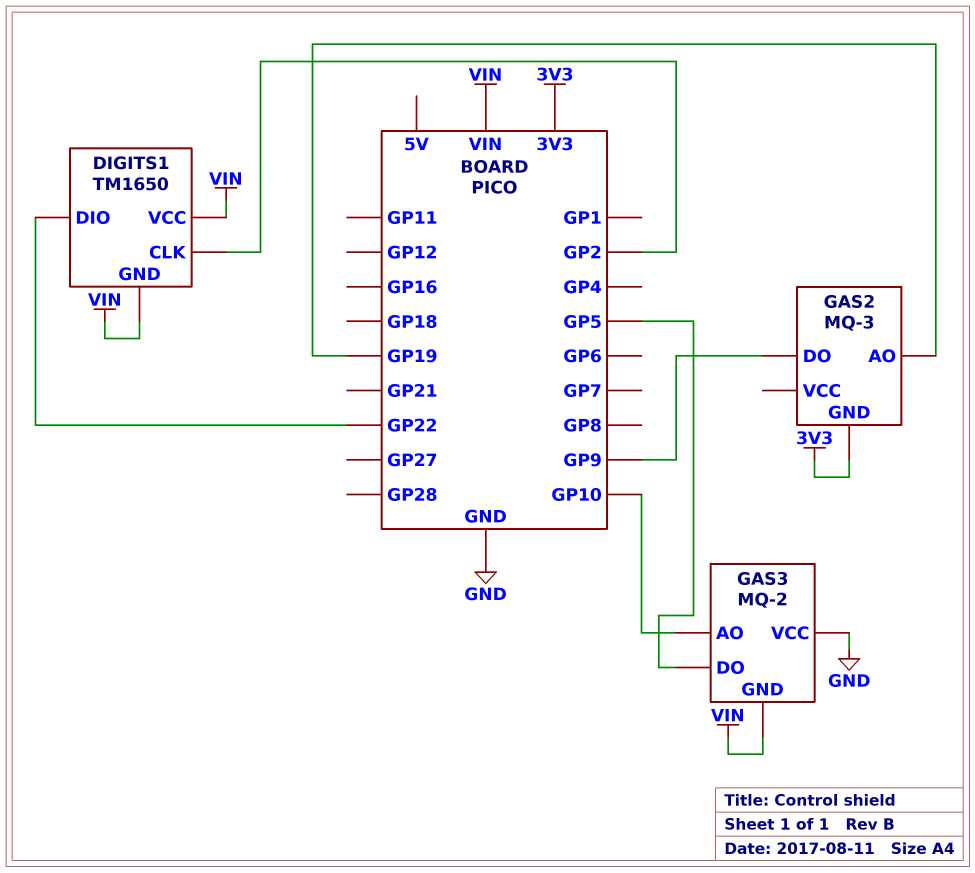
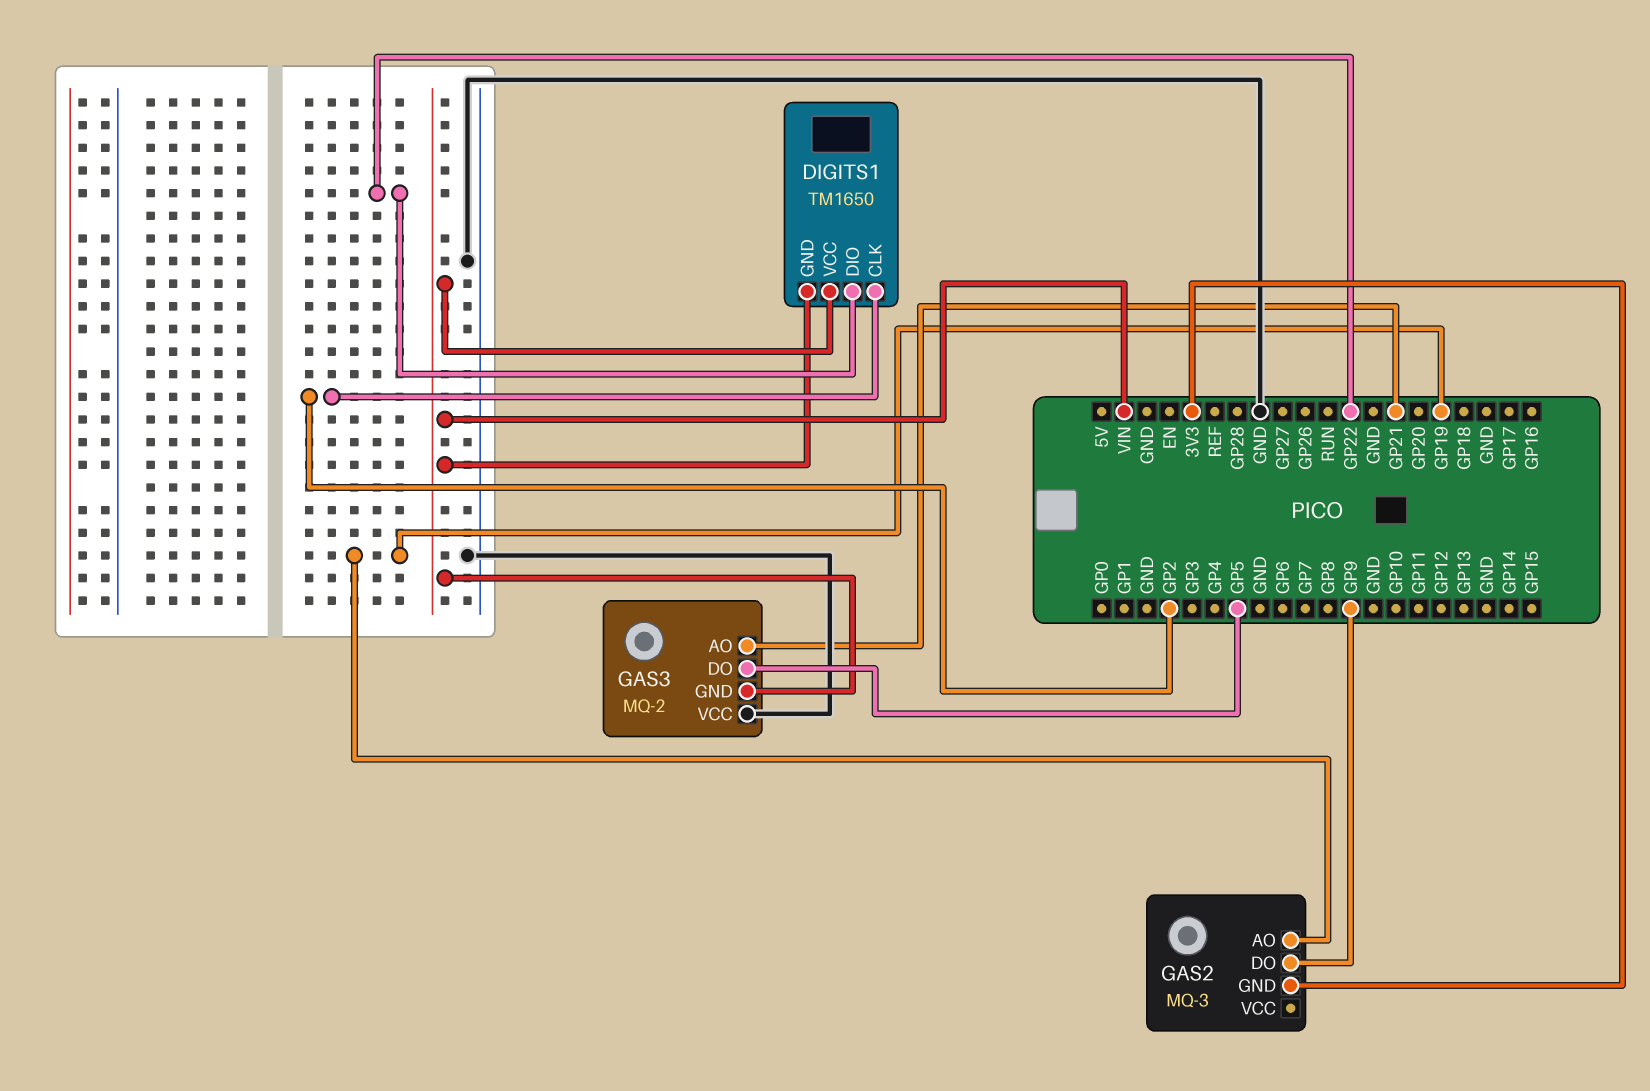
GAS3 pin AO: GP10 -> GP21

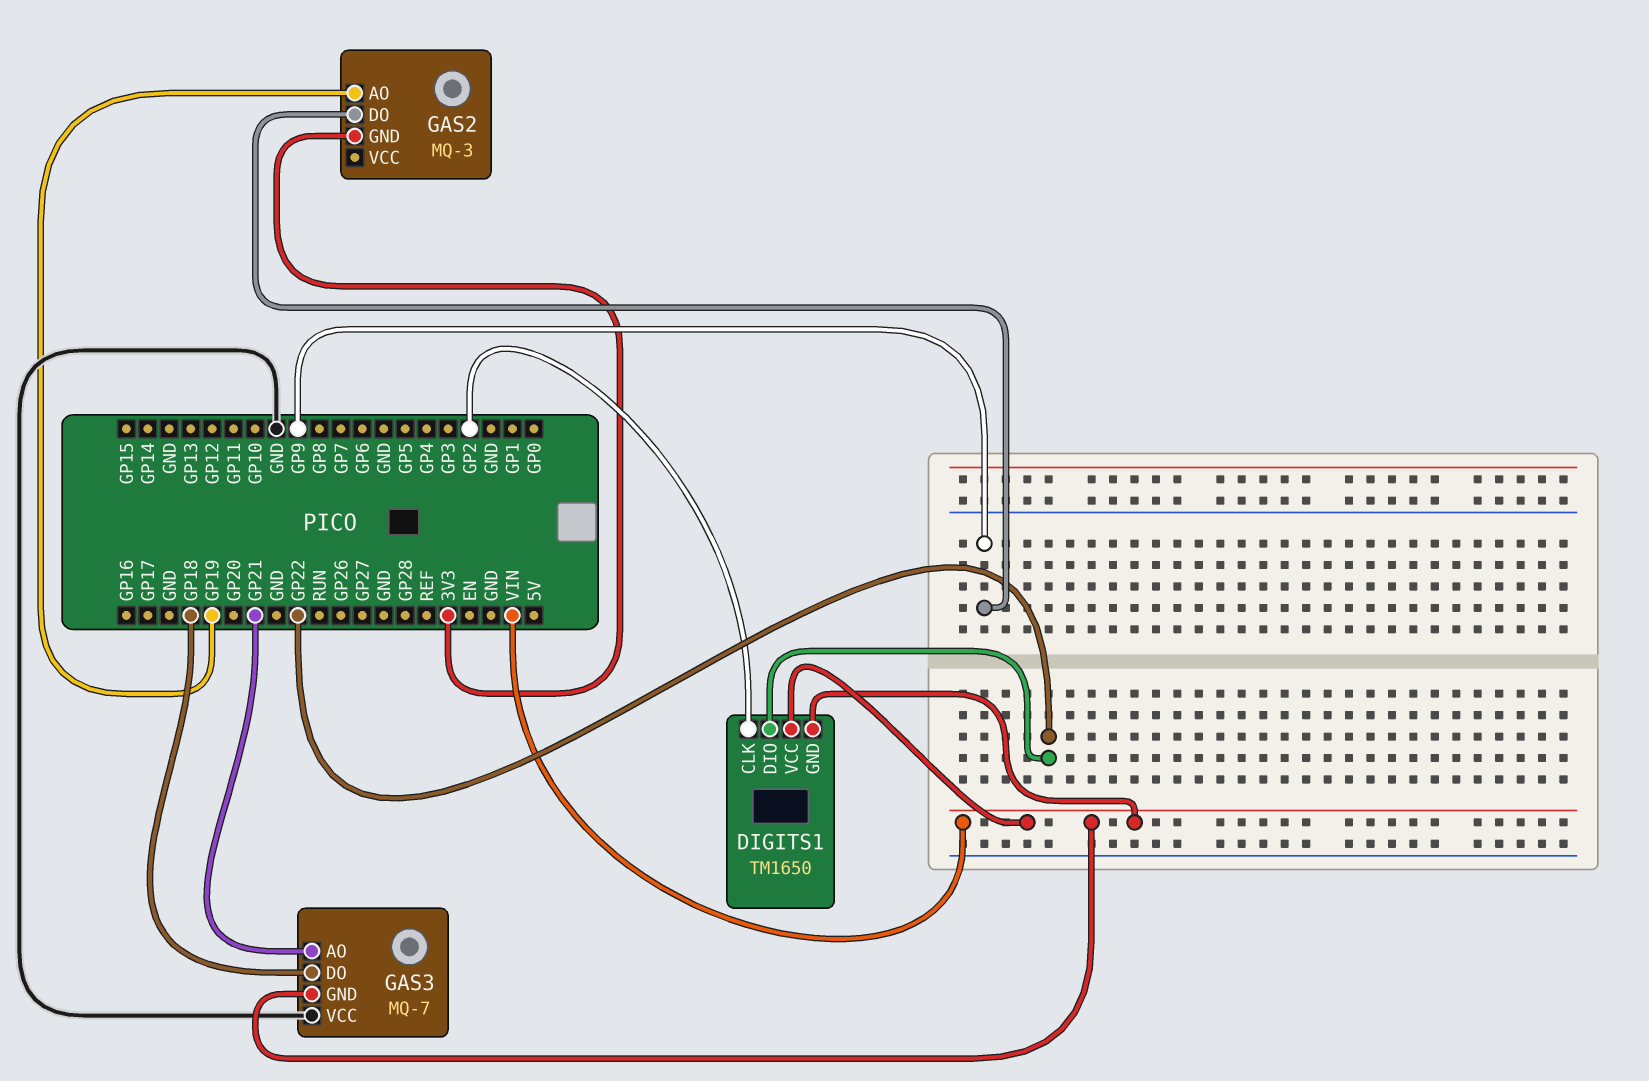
GAS3: MQ-2 -> MQ-7
GAS3 pin DO: GP5 -> GP18

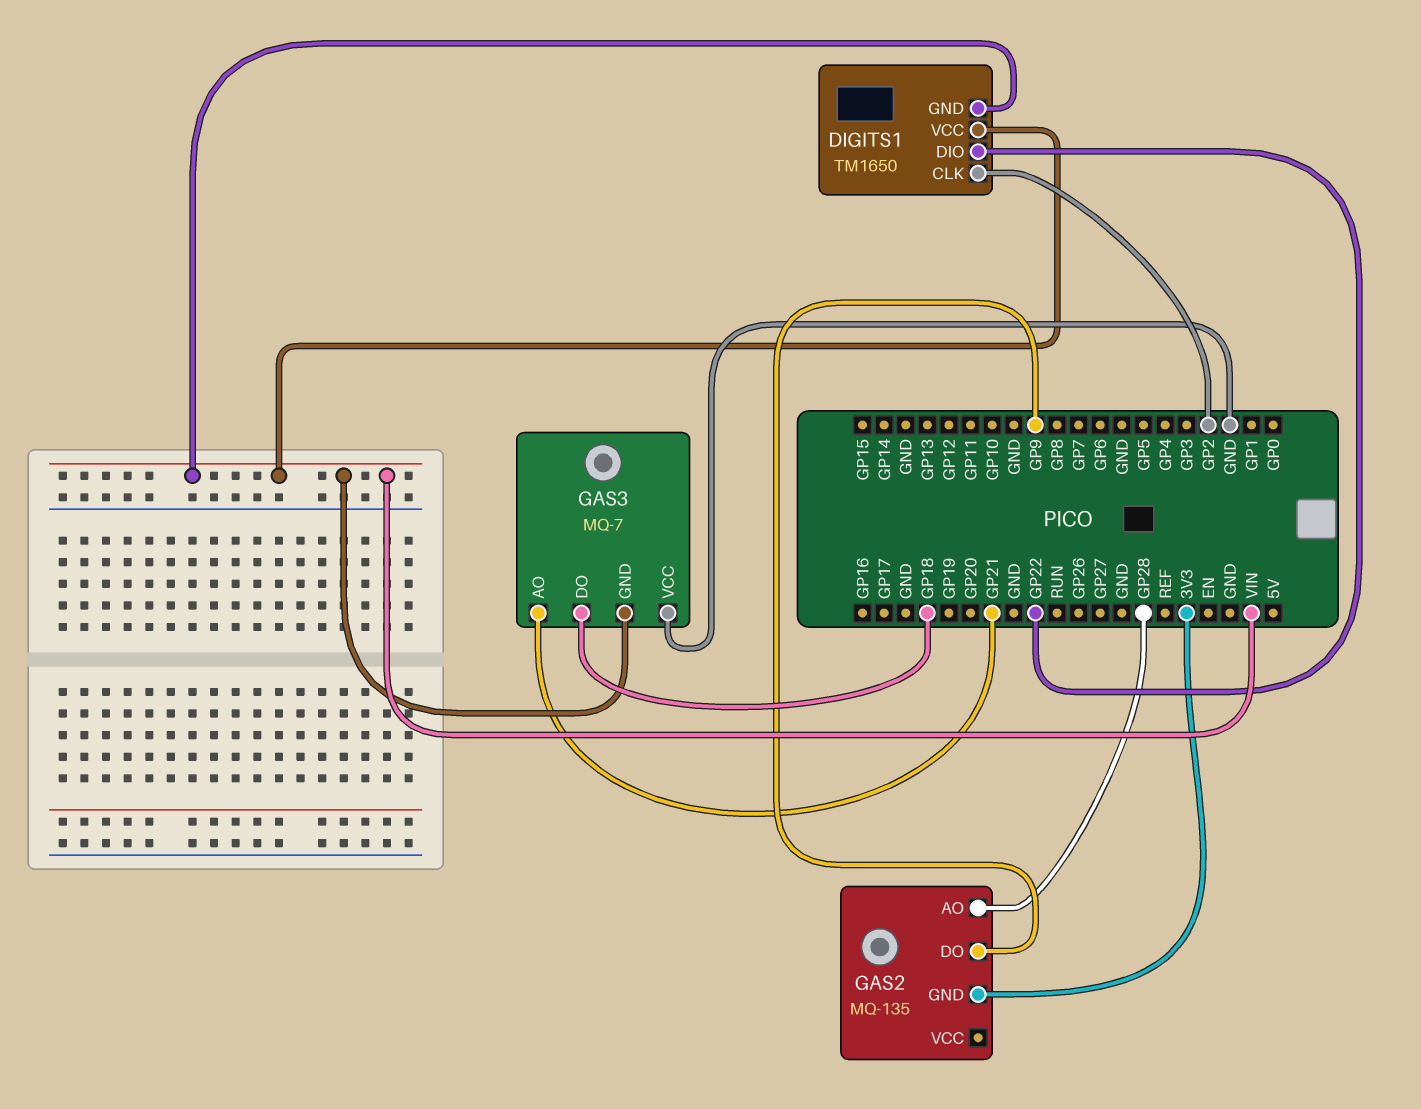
GAS2: MQ-3 -> MQ-135
GAS2 pin AO: GP19 -> GP28

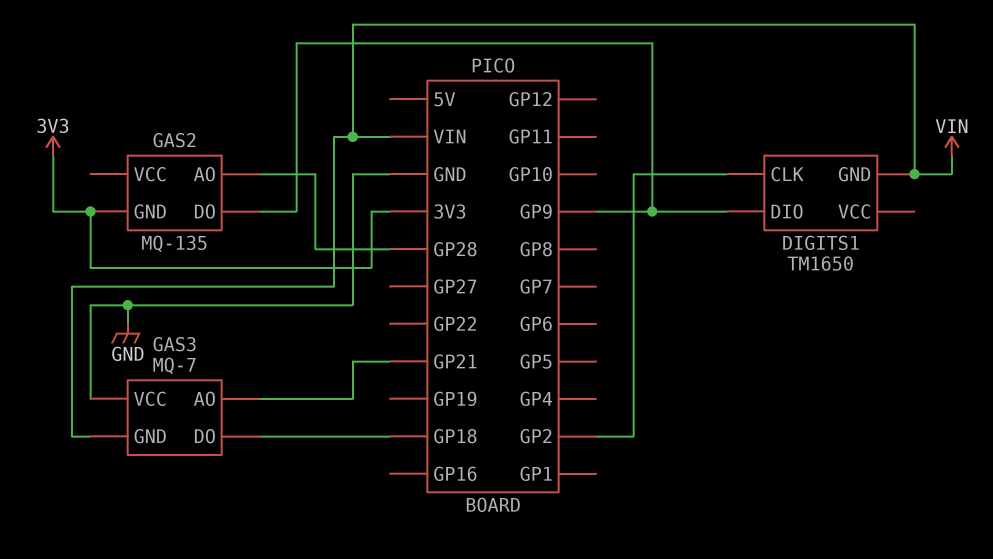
DIGITS1 pin DIO: GP22 -> GP9
DIGITS1 pin VCC: VIN -> none

